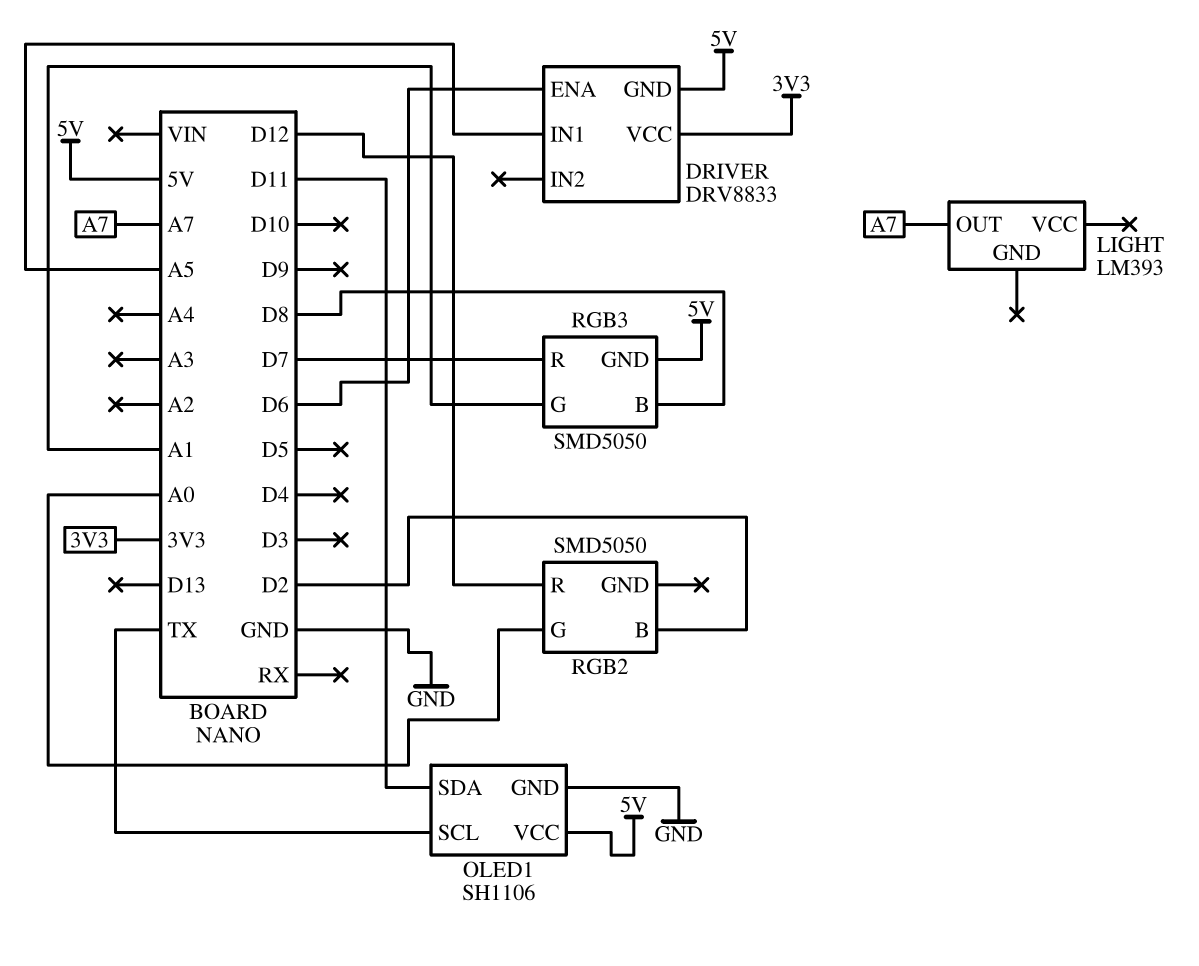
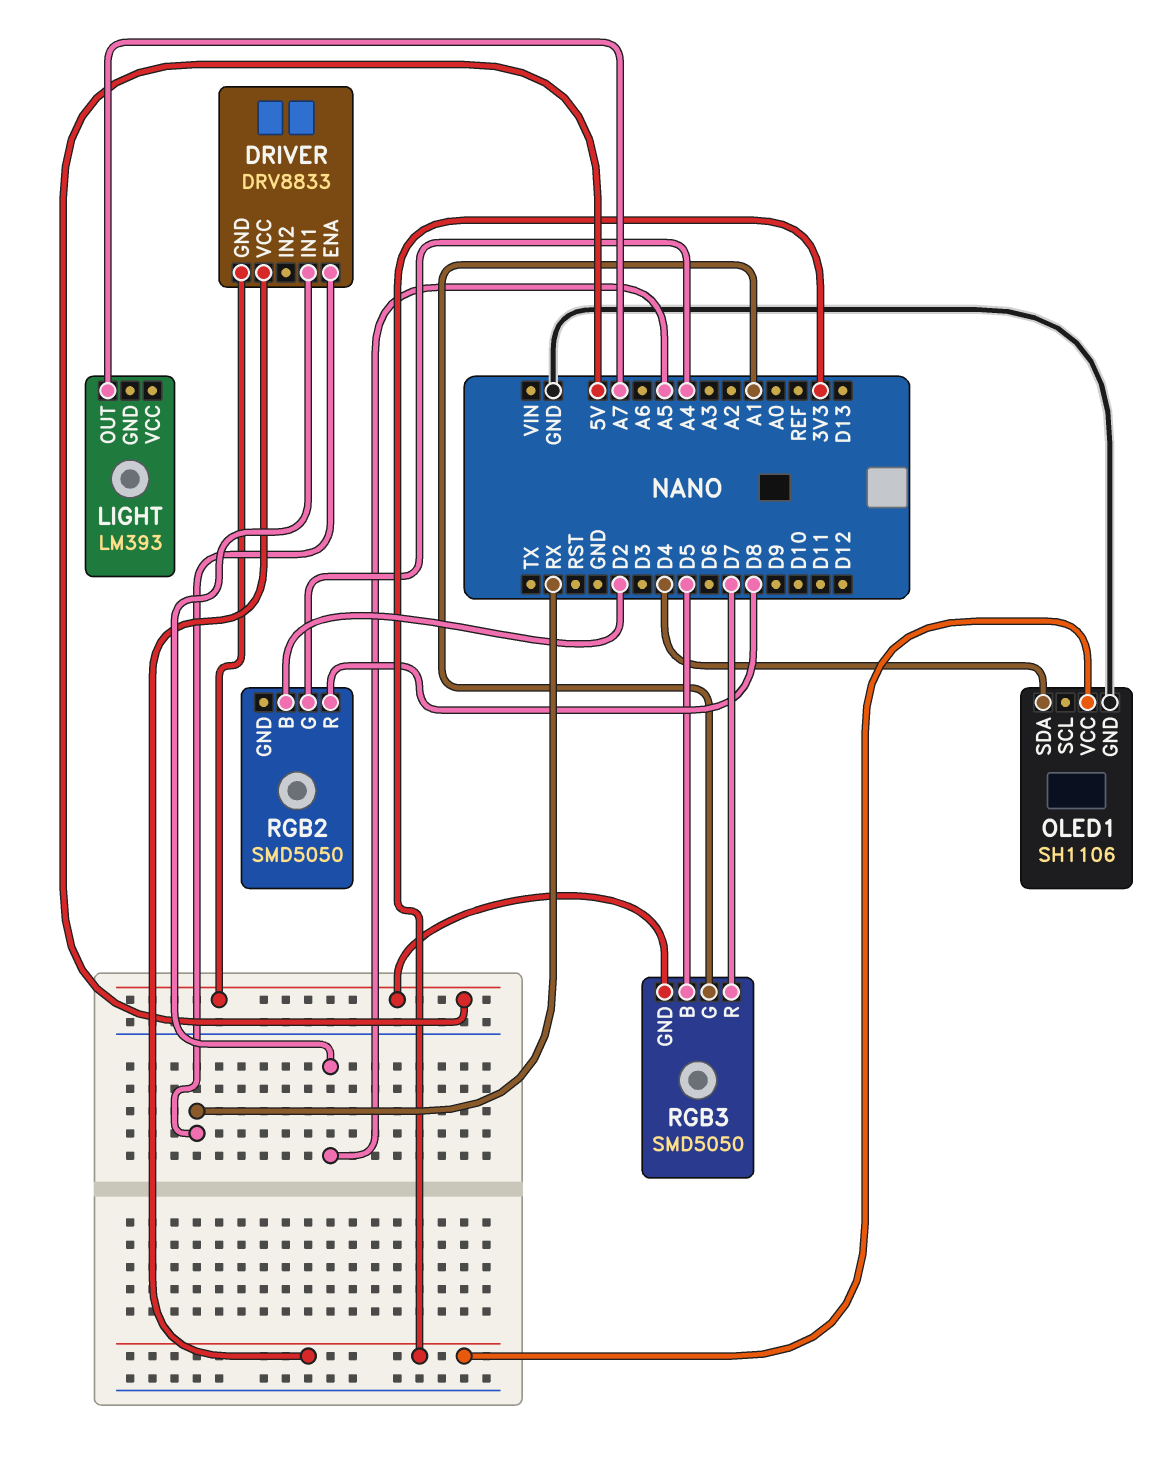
DRIVER pin ENA: D6 -> RX
OLED1 pin SCL: TX -> none
OLED1 pin SDA: D11 -> D4
OLED1 pin VCC: 5V -> 3V3
RGB2 pin G: A0 -> A4
RGB2 pin R: D12 -> D8
RGB3 pin B: D8 -> D5

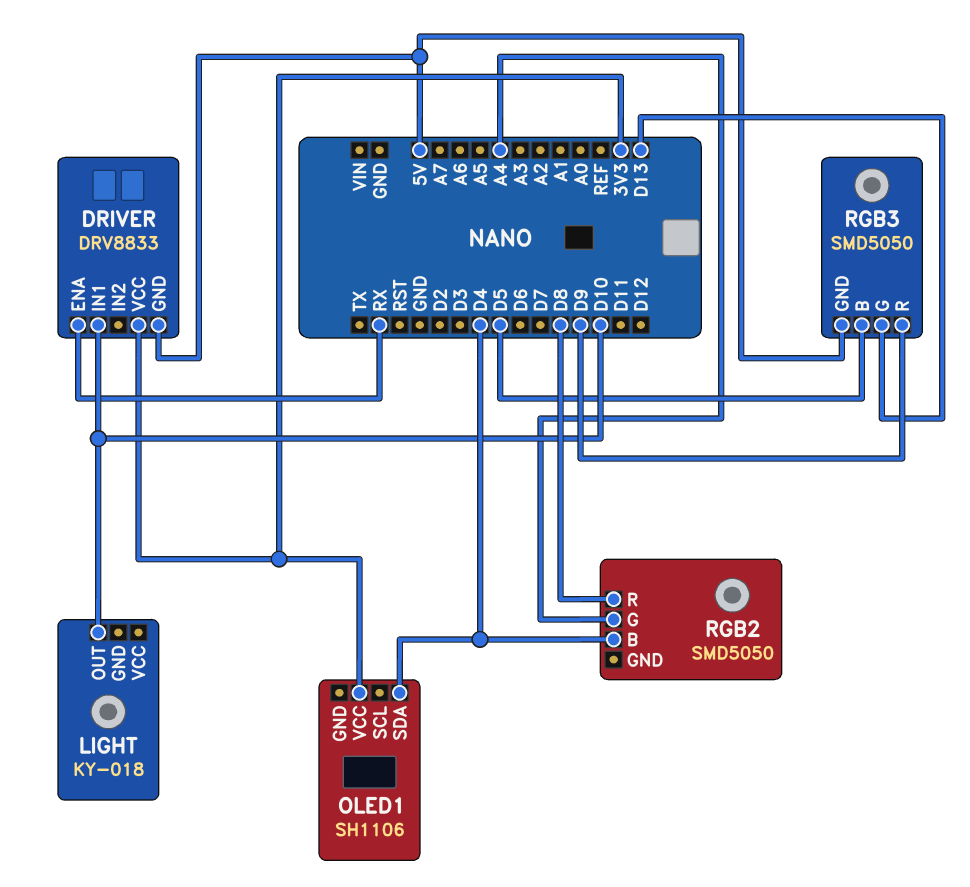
DRIVER pin IN1: A5 -> D10
LIGHT: LM393 -> KY-018
LIGHT pin OUT: A7 -> D10
OLED1 pin GND: GND -> none
RGB2 pin B: D2 -> D4
RGB3 pin G: A1 -> D13
RGB3 pin R: D7 -> D9

